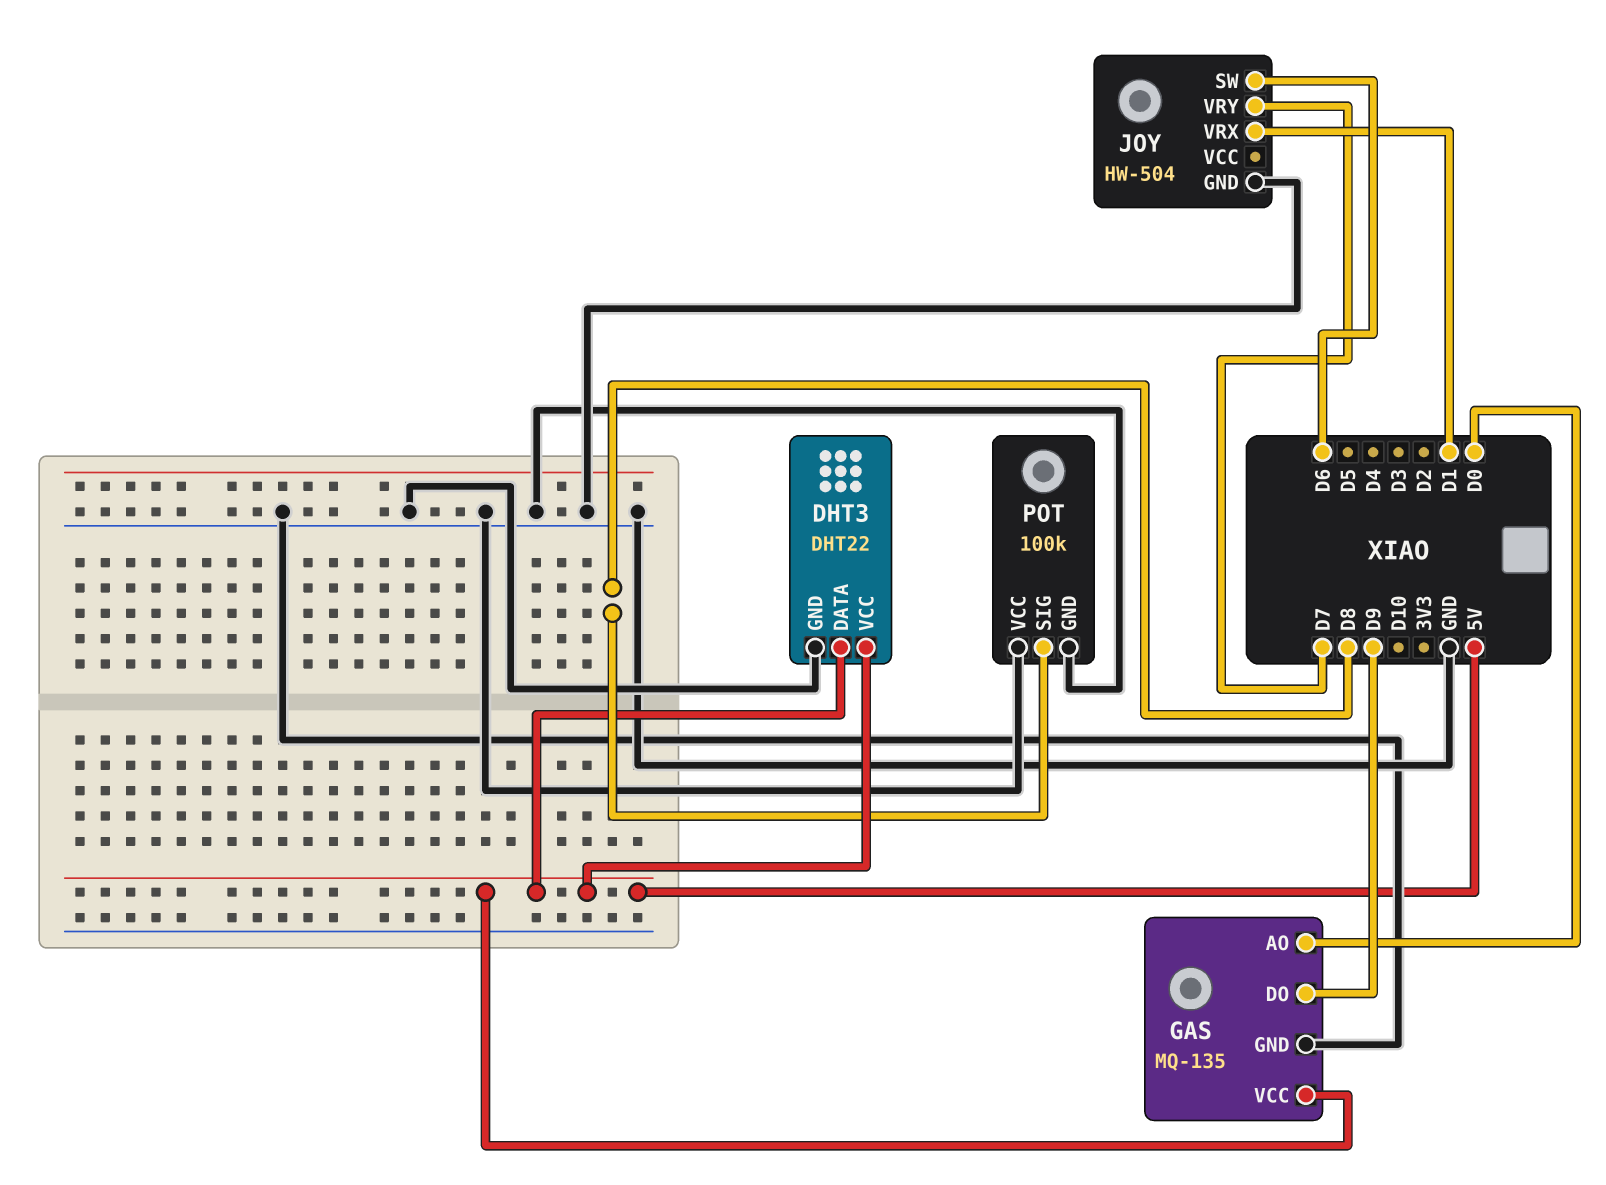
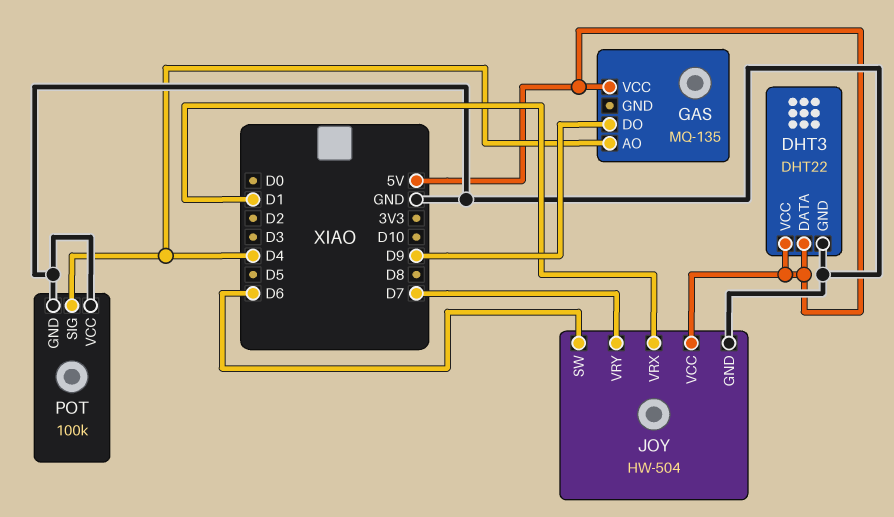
GAS pin AO: D0 -> D4
GAS pin GND: GND -> none
JOY pin VCC: none -> 5V
POT pin SIG: D8 -> D4

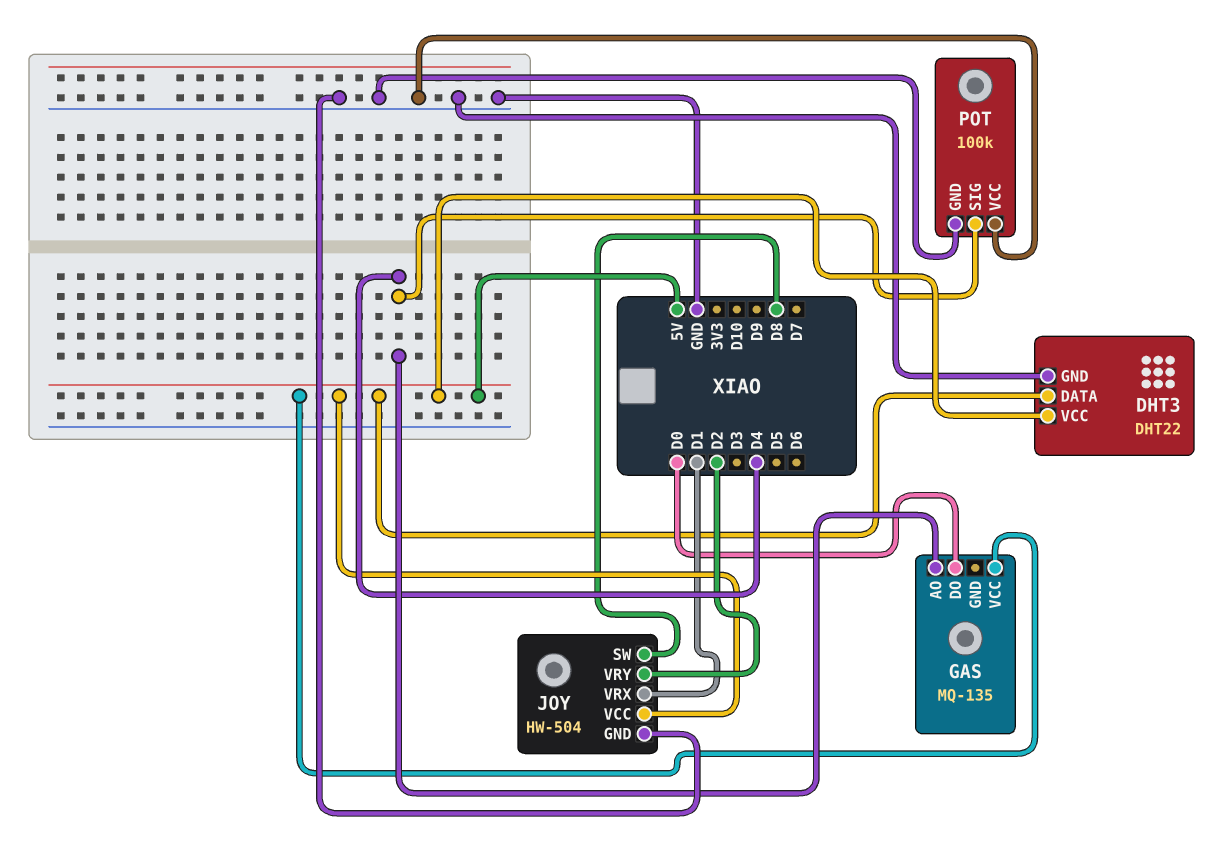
GAS pin DO: D9 -> D0
JOY pin SW: D6 -> D8
JOY pin VRY: D7 -> D2

